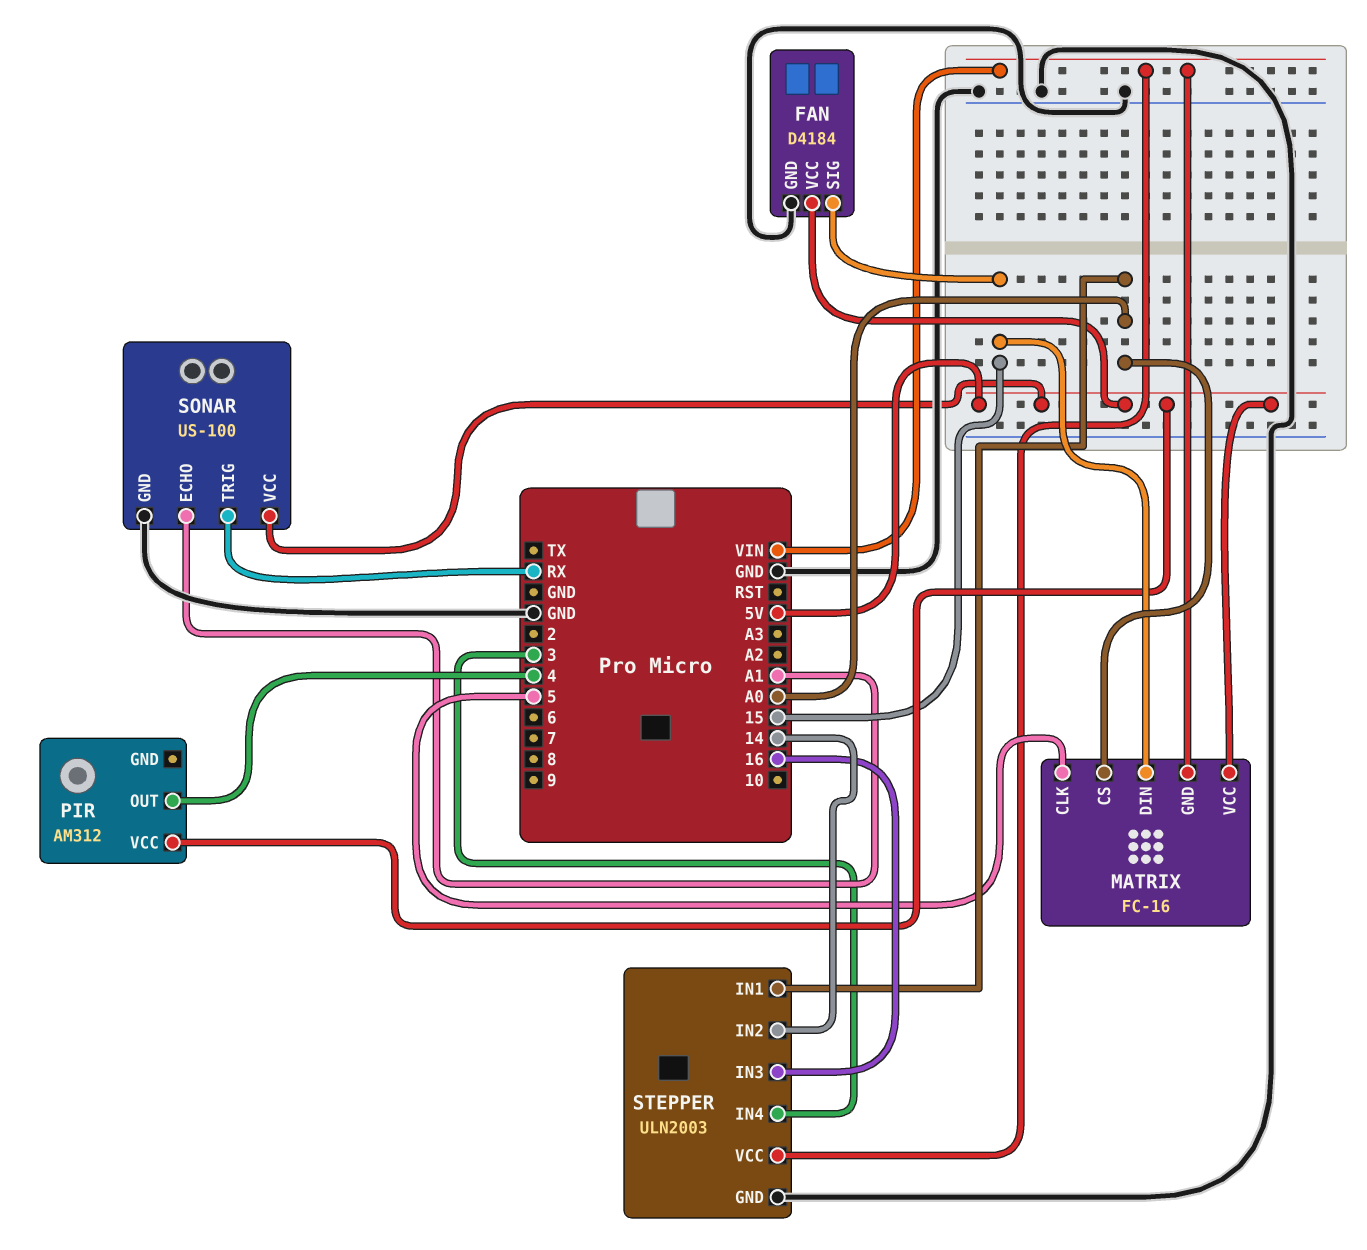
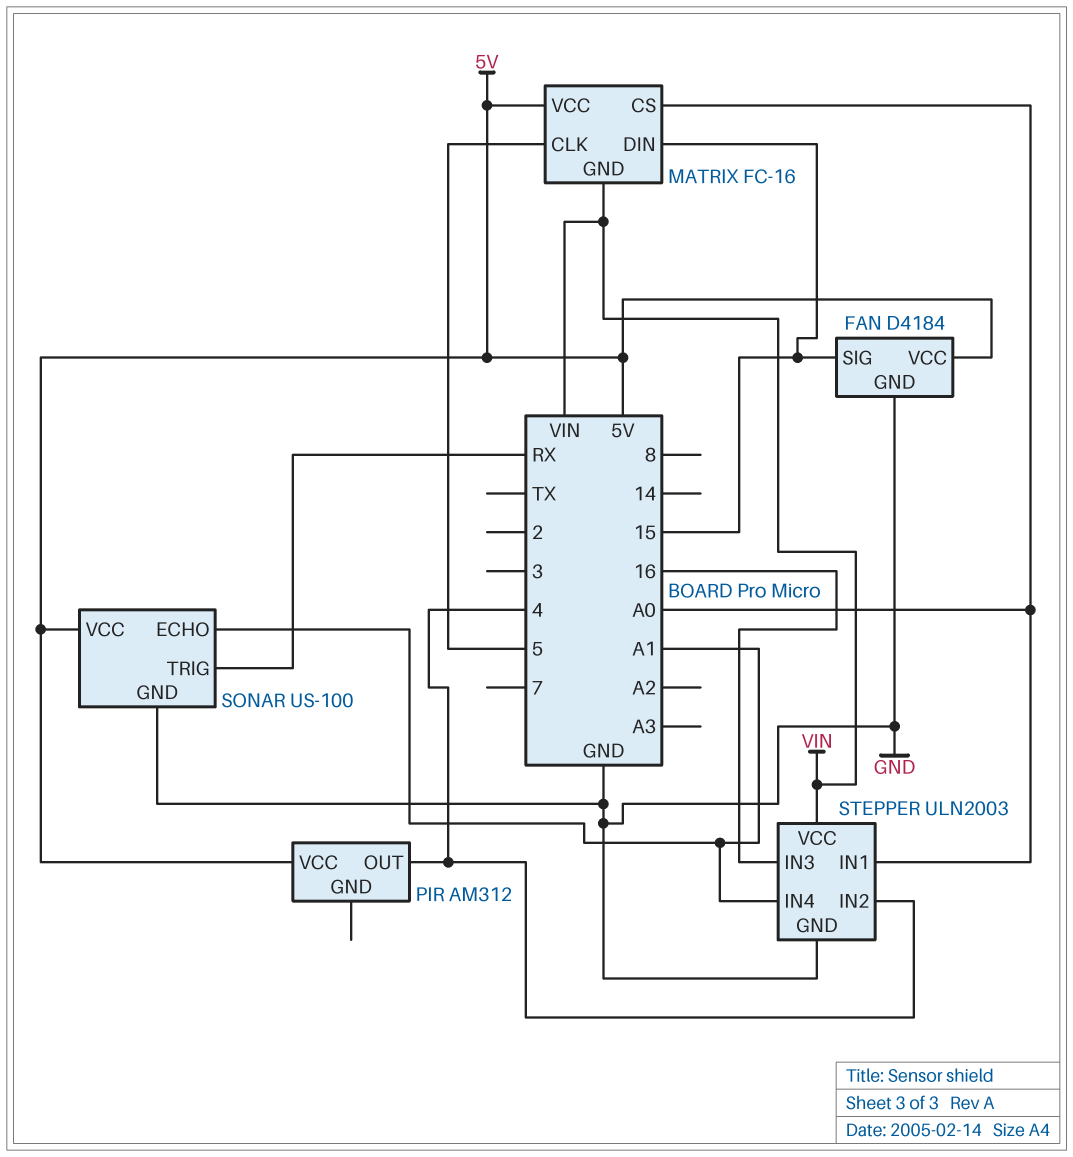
STEPPER pin IN2: 14 -> 4
STEPPER pin IN4: 3 -> A1

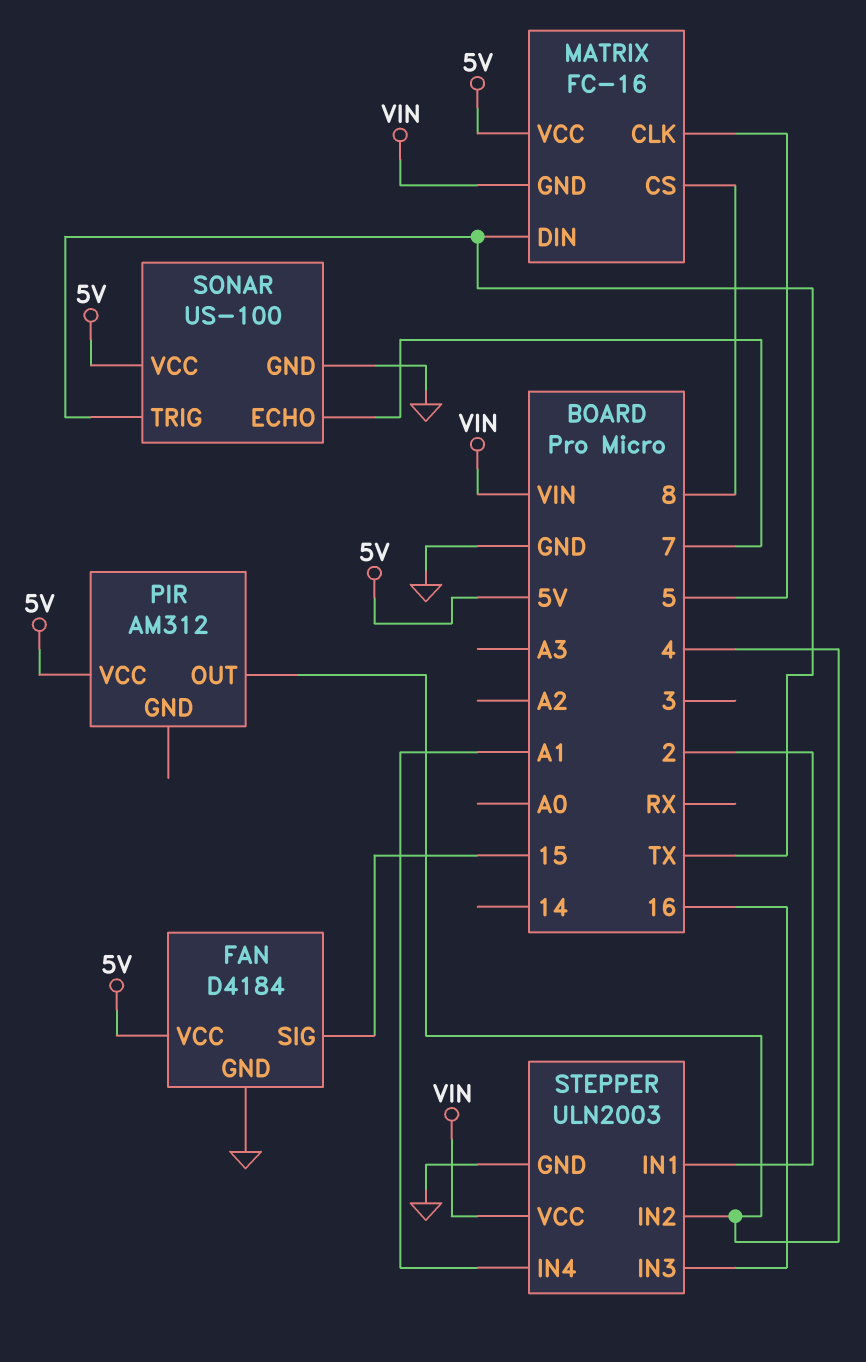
MATRIX pin CS: A0 -> 8
MATRIX pin DIN: 15 -> TX
SONAR pin ECHO: A1 -> 7
SONAR pin TRIG: RX -> TX
STEPPER pin IN1: A0 -> 2

